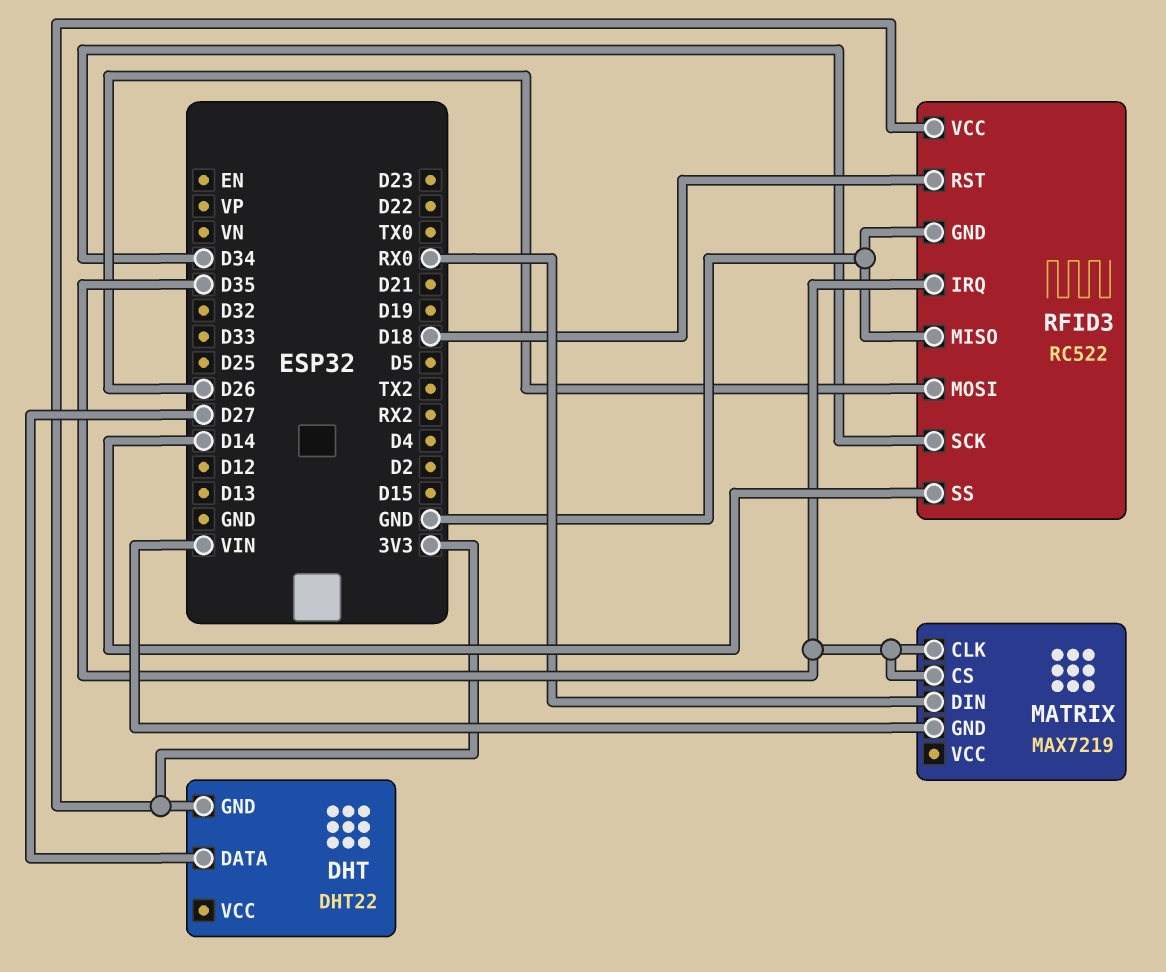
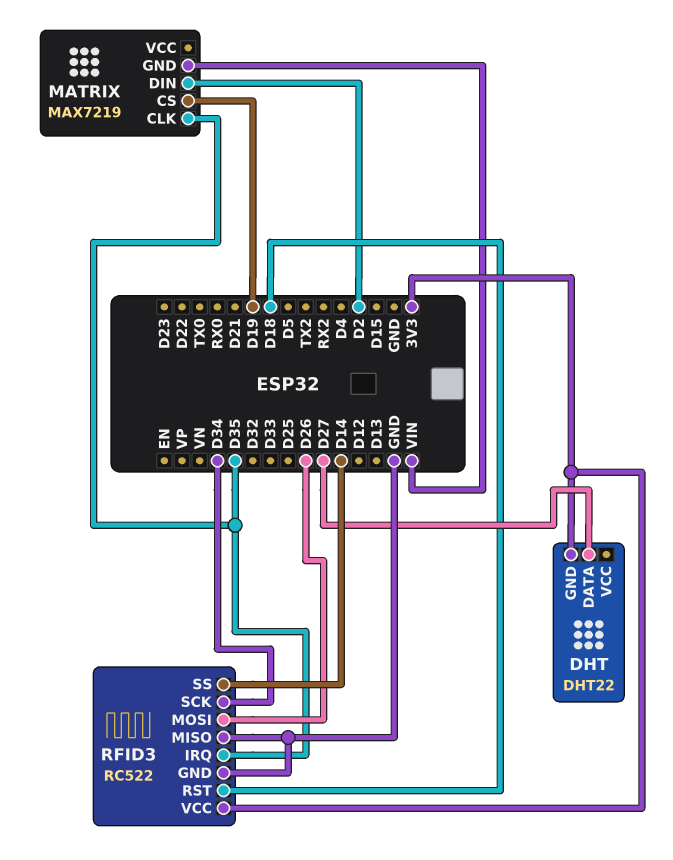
MATRIX pin CS: D35 -> D19
MATRIX pin DIN: RX0 -> D2

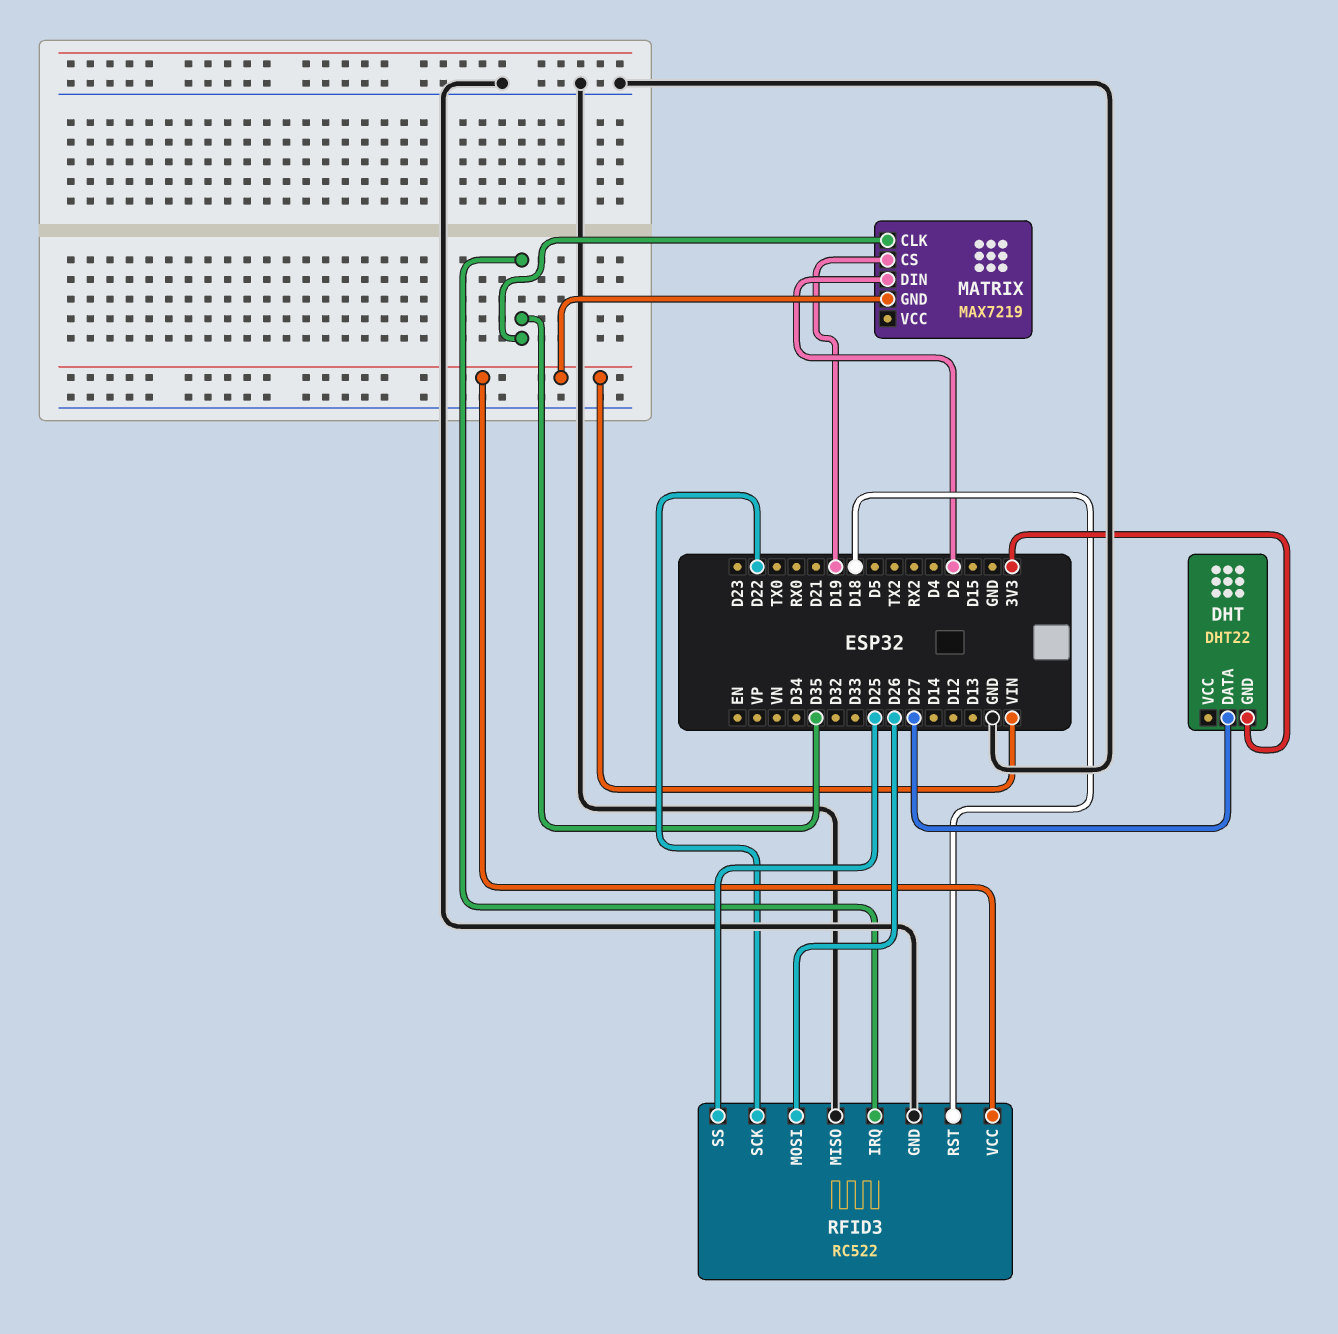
RFID3 pin SCK: D34 -> D22
RFID3 pin SS: D14 -> D25
RFID3 pin VCC: 3V3 -> VIN

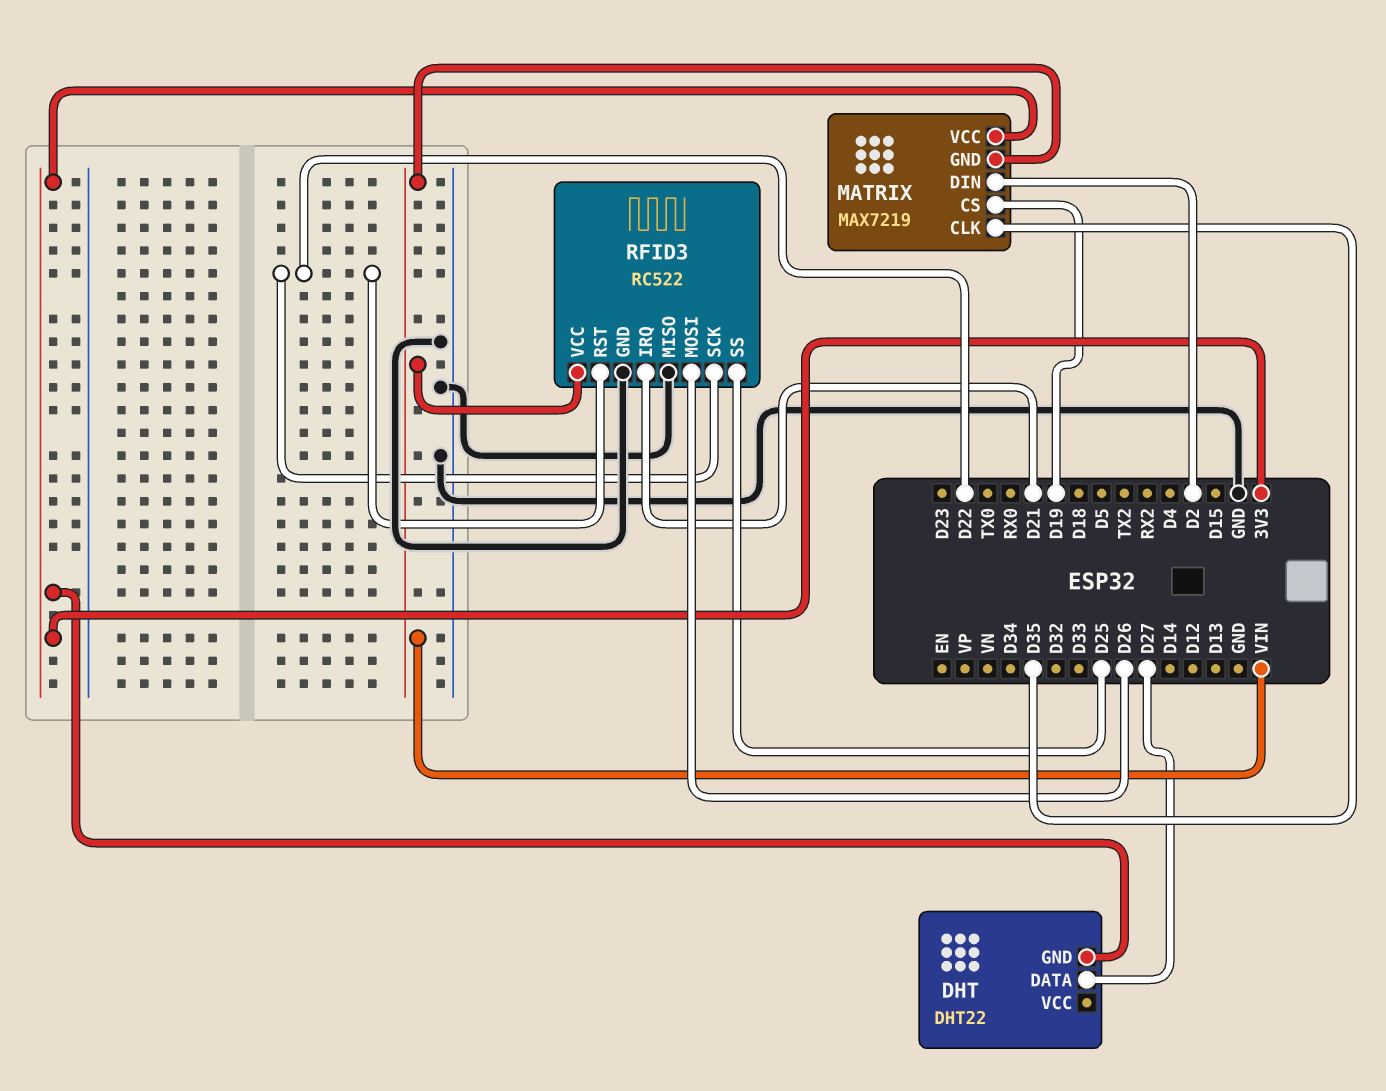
MATRIX pin VCC: none -> 3V3
RFID3 pin IRQ: D35 -> D21
RFID3 pin RST: D18 -> D22

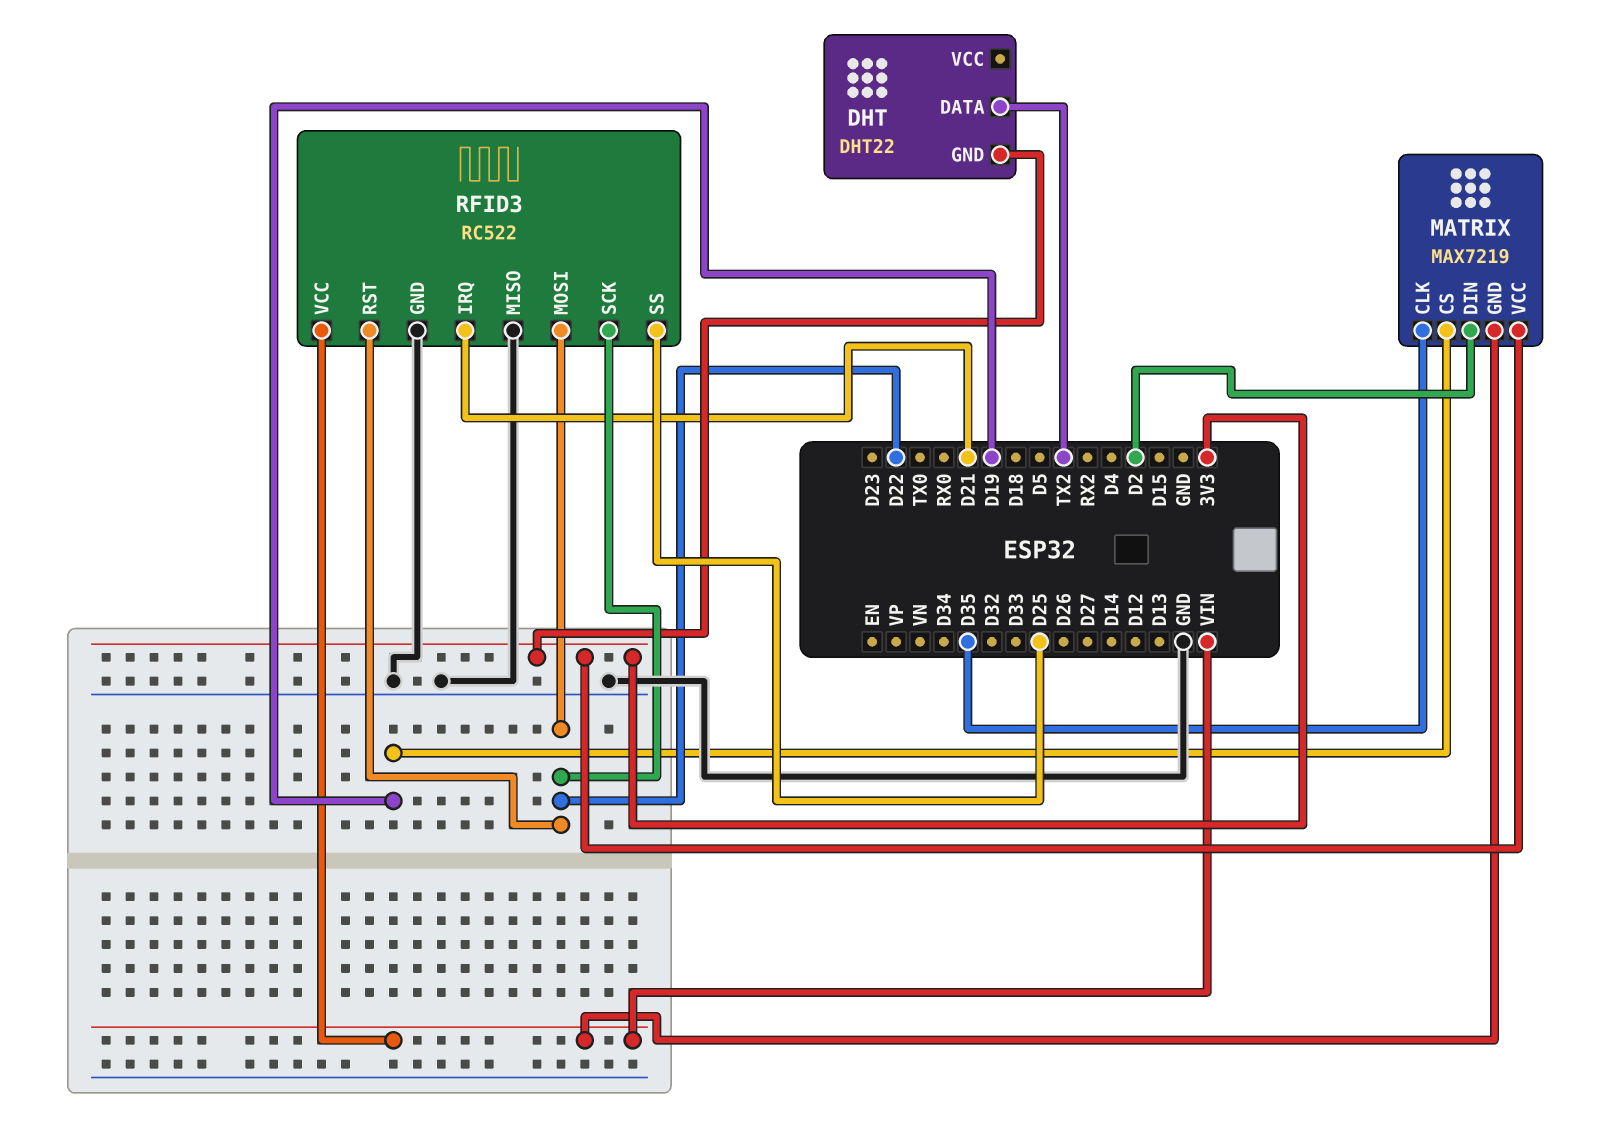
DHT pin DATA: D27 -> TX2
RFID3 pin MOSI: D26 -> D22

